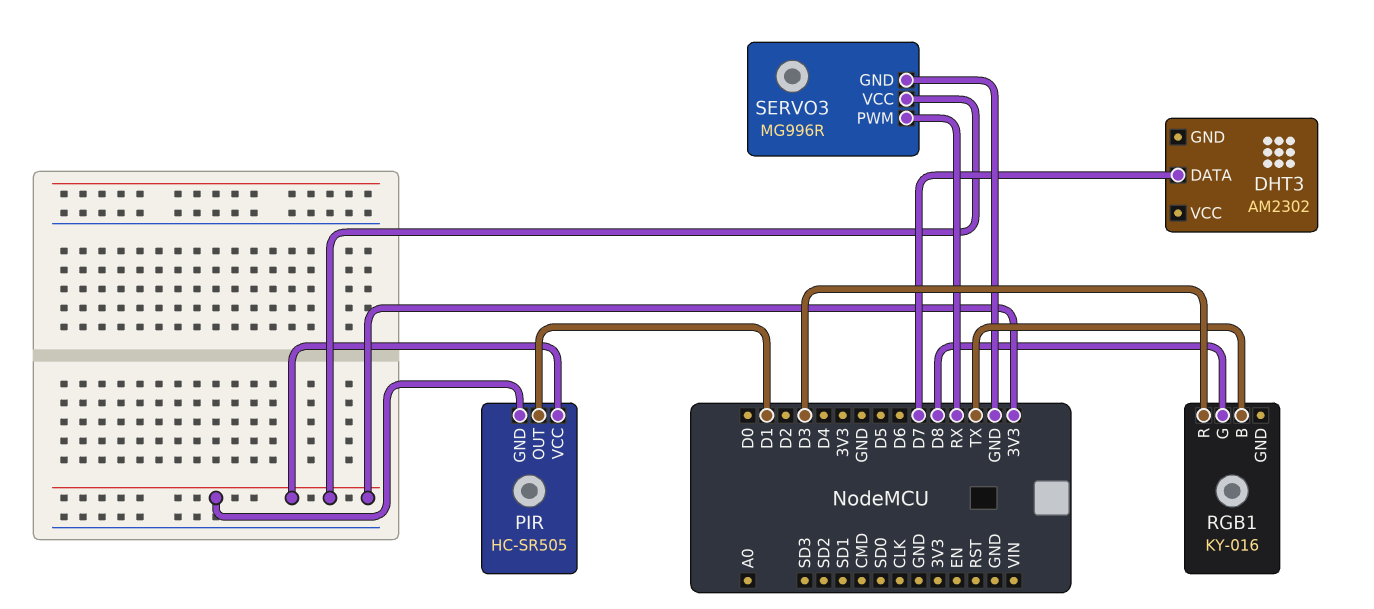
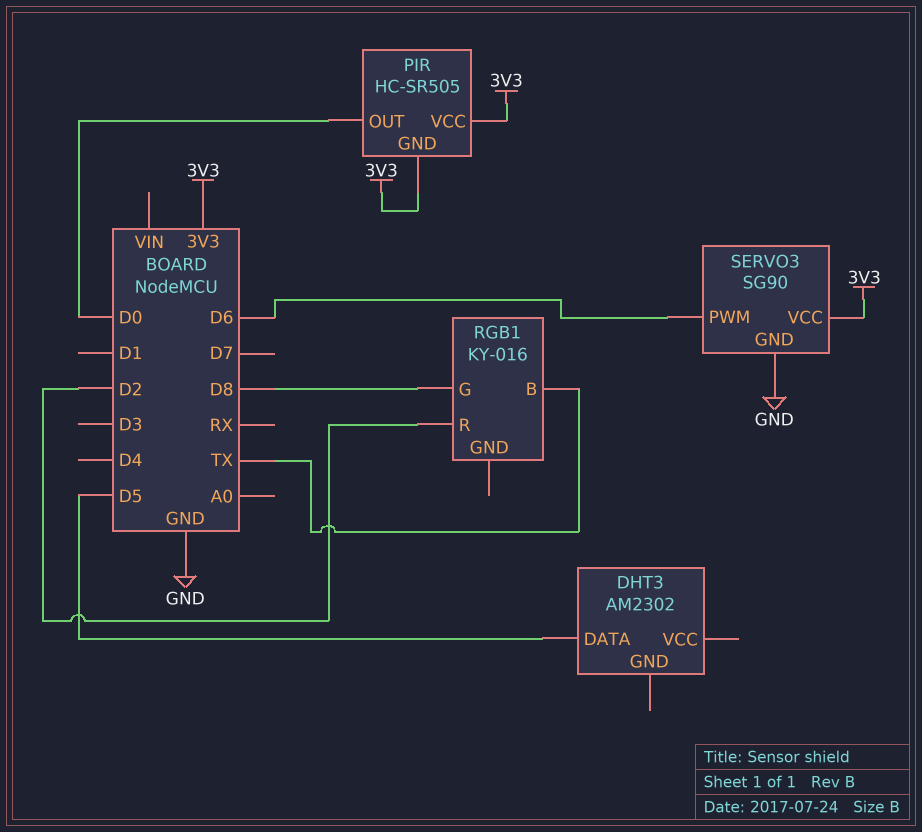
DHT3 pin DATA: D7 -> D5
PIR pin OUT: D1 -> D0
RGB1 pin R: D3 -> D2
SERVO3: MG996R -> SG90
SERVO3 pin PWM: RX -> D6

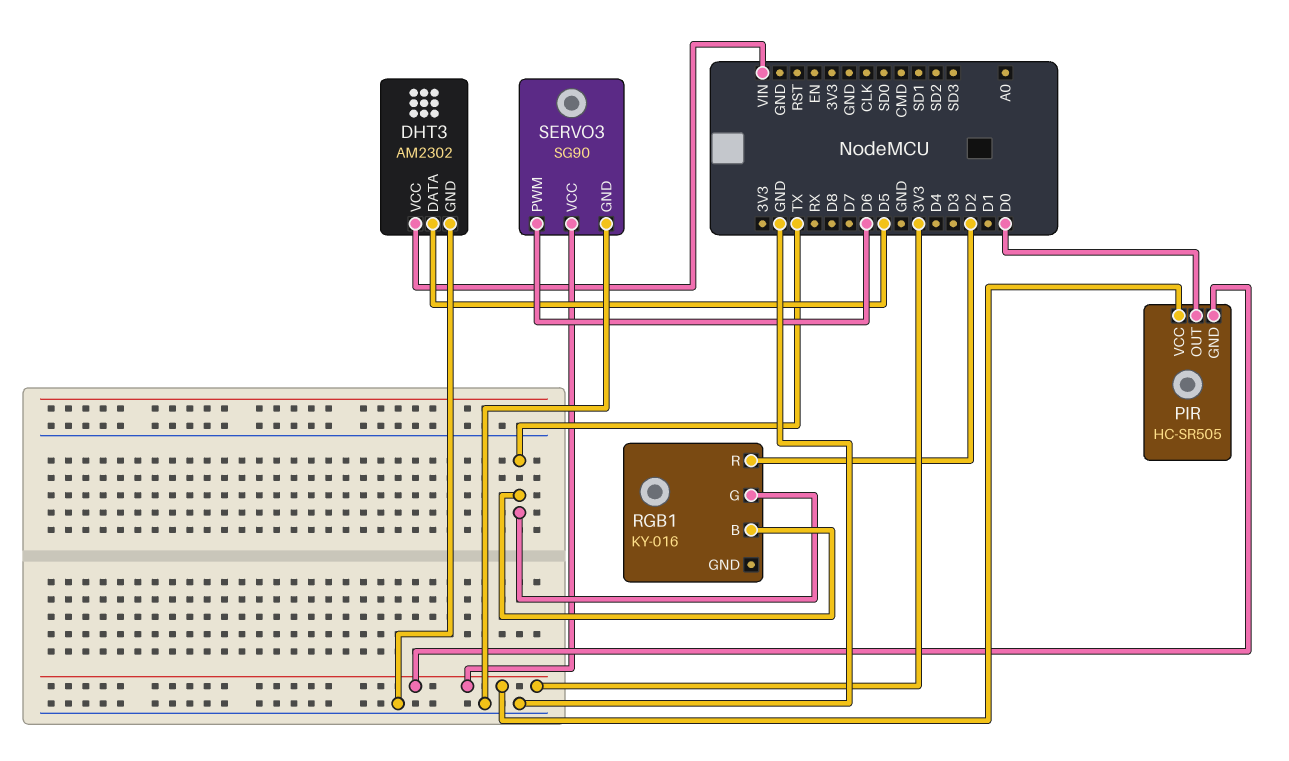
DHT3 pin GND: none -> GND
DHT3 pin VCC: none -> VIN
RGB1 pin G: D8 -> TX

